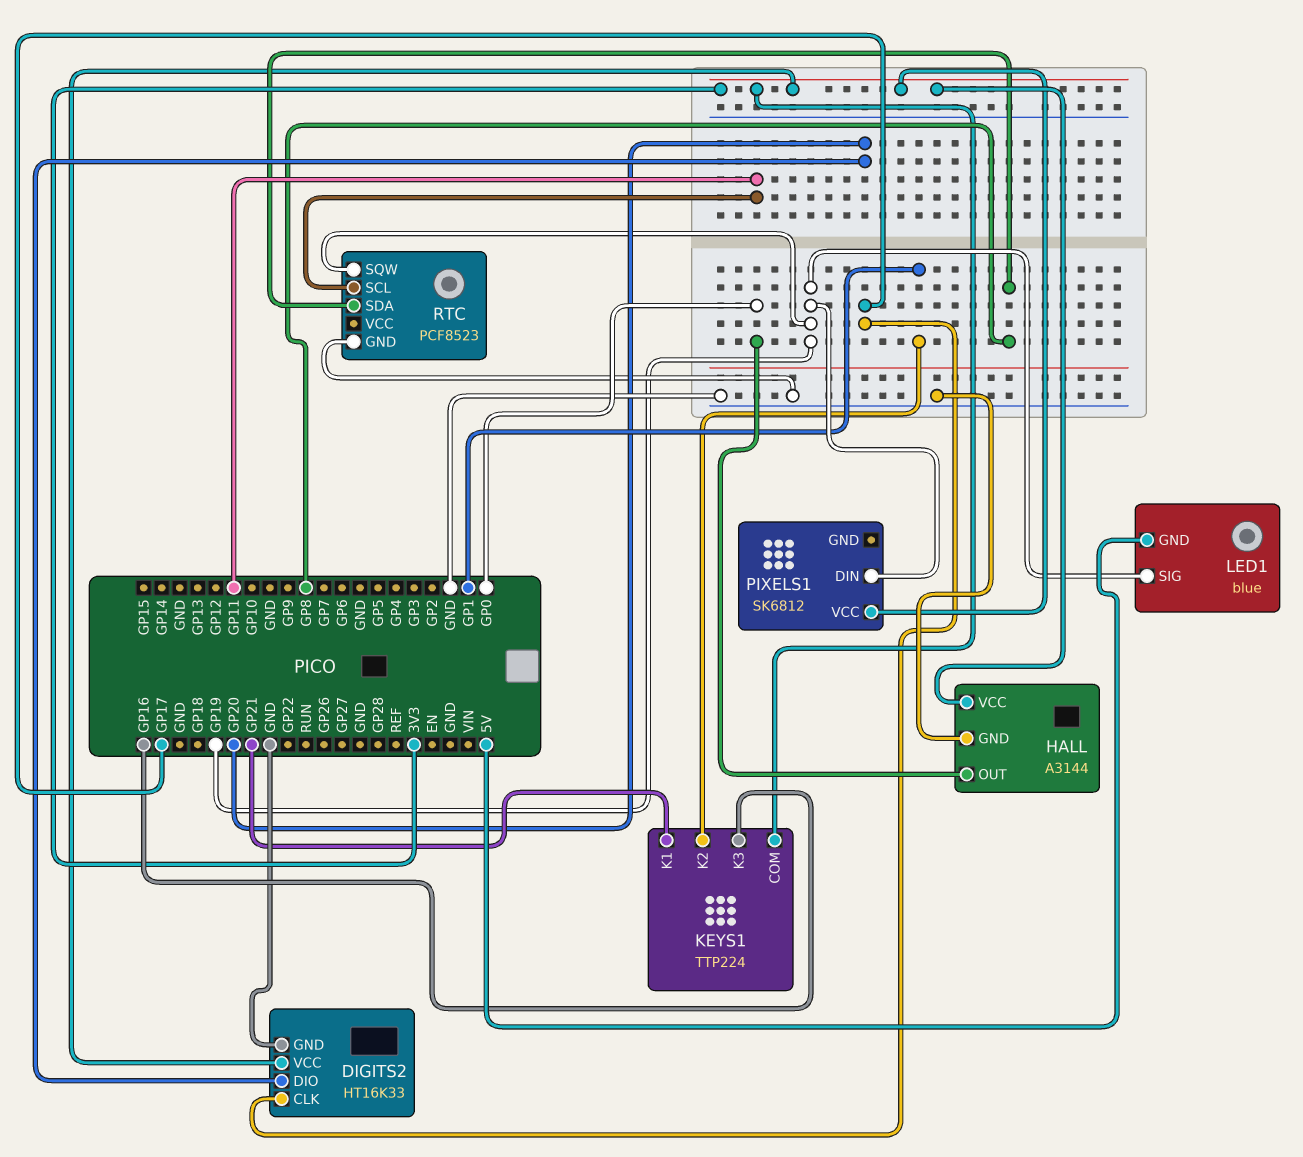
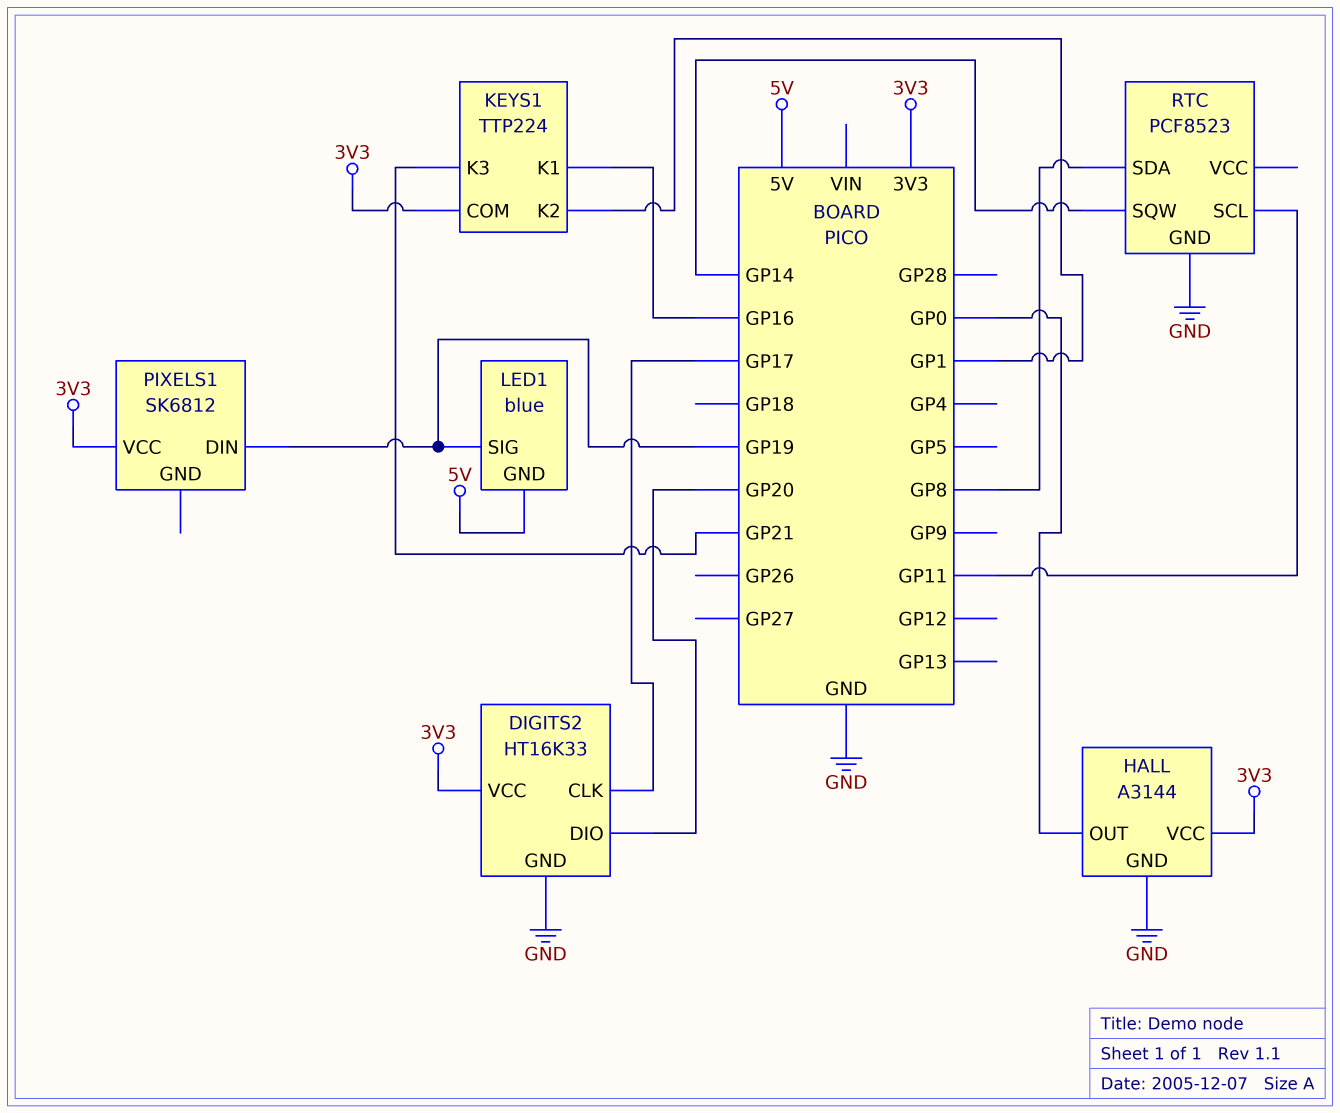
KEYS1 pin K1: GP21 -> GP16
KEYS1 pin K3: GP16 -> GP21
RTC pin SQW: GP19 -> GP14

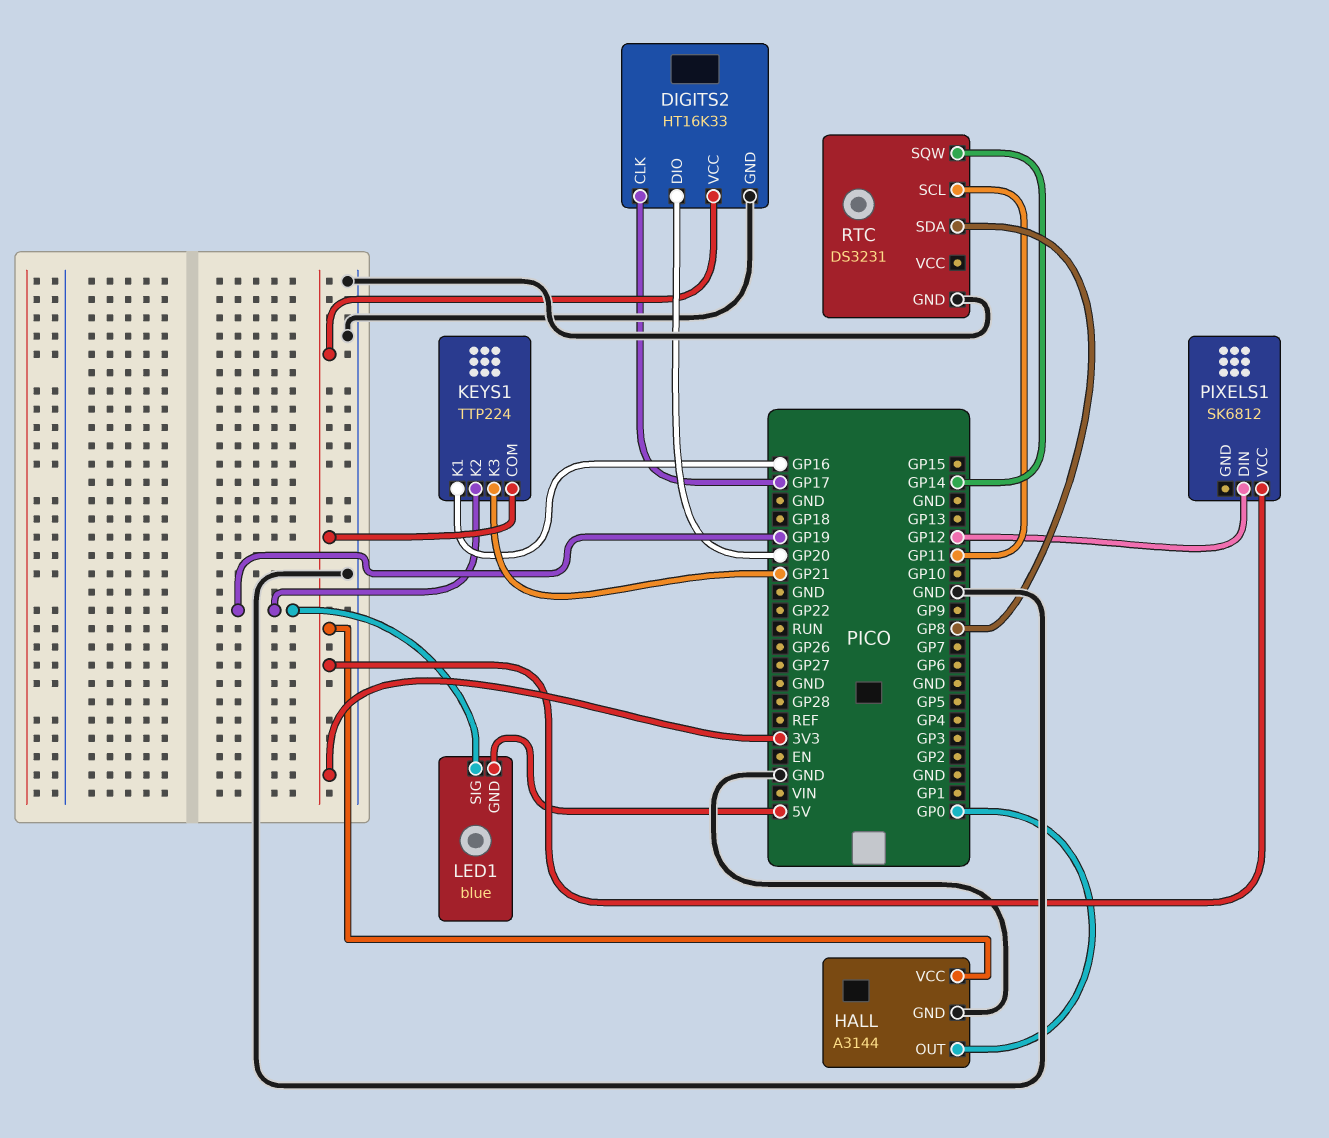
KEYS1 pin K2: GP1 -> GP19
PIXELS1 pin DIN: GP19 -> GP12
RTC: PCF8523 -> DS3231

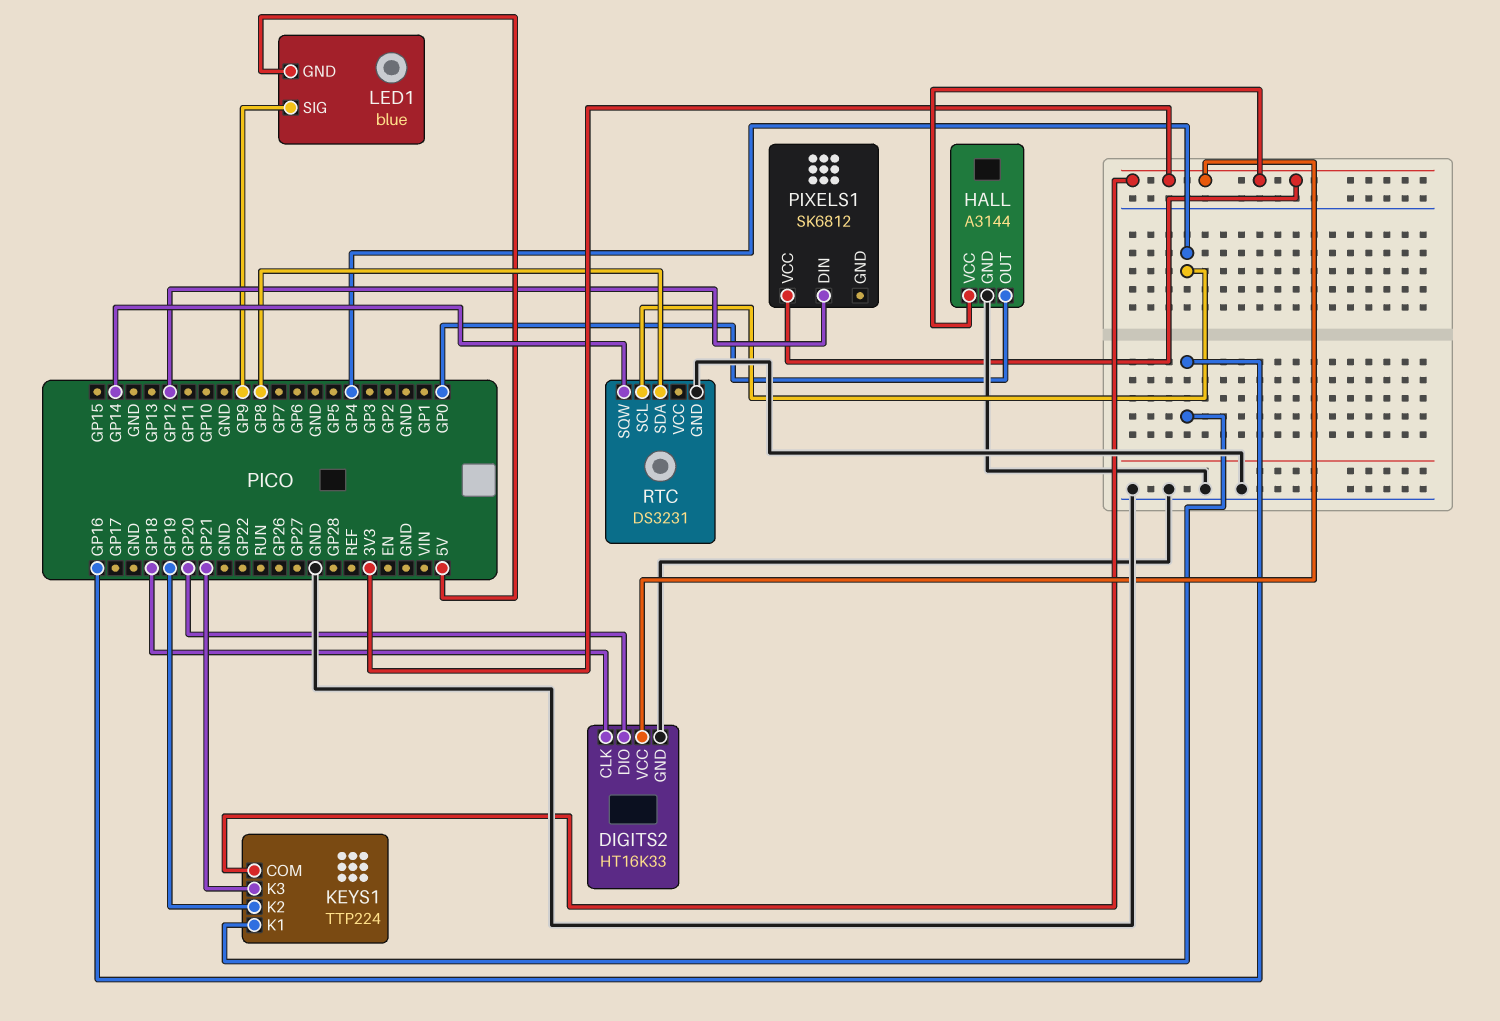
DIGITS2 pin CLK: GP17 -> GP18
LED1 pin SIG: GP19 -> GP9
RTC pin SCL: GP11 -> GP4

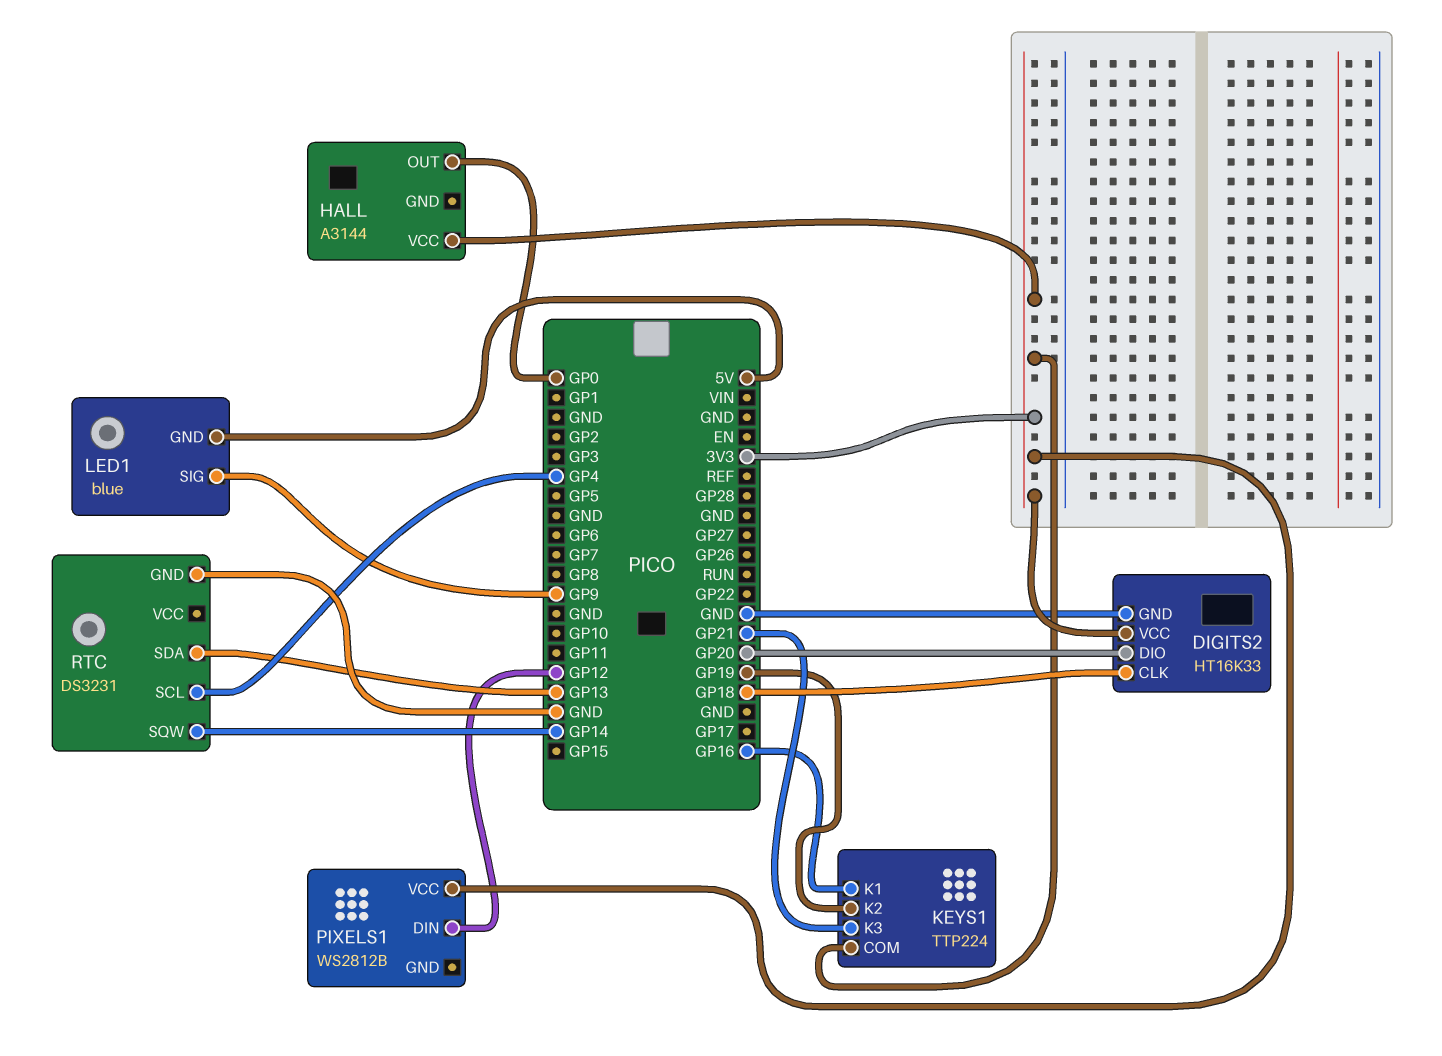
HALL pin GND: GND -> none
PIXELS1: SK6812 -> WS2812B
RTC pin SDA: GP8 -> GP13

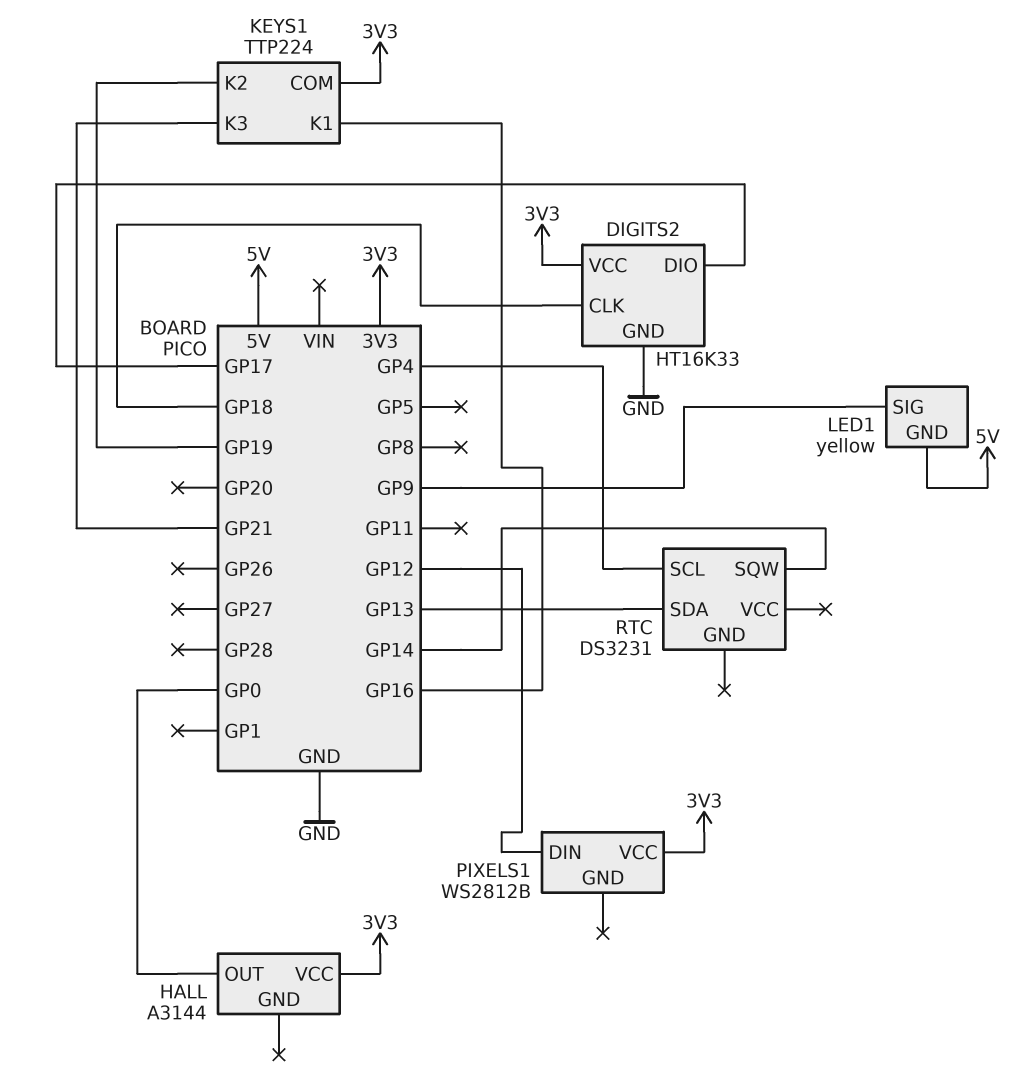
DIGITS2 pin DIO: GP20 -> GP17
LED1: blue -> yellow
RTC pin GND: GND -> none

